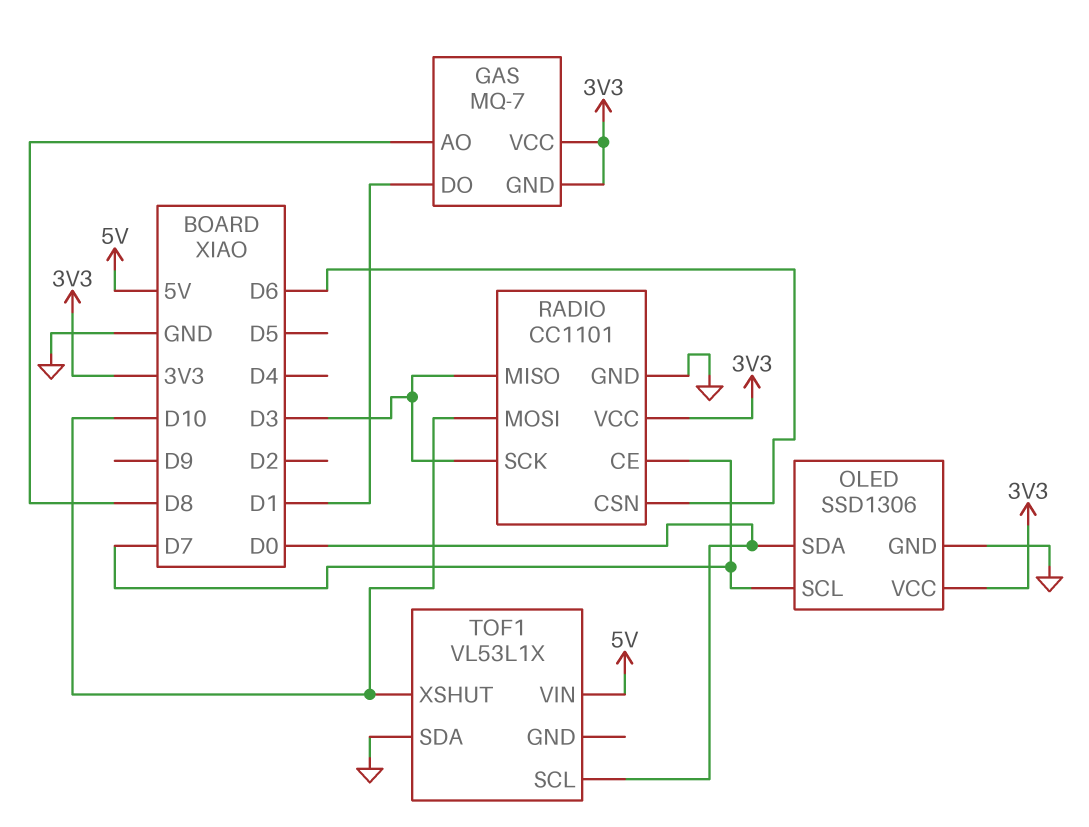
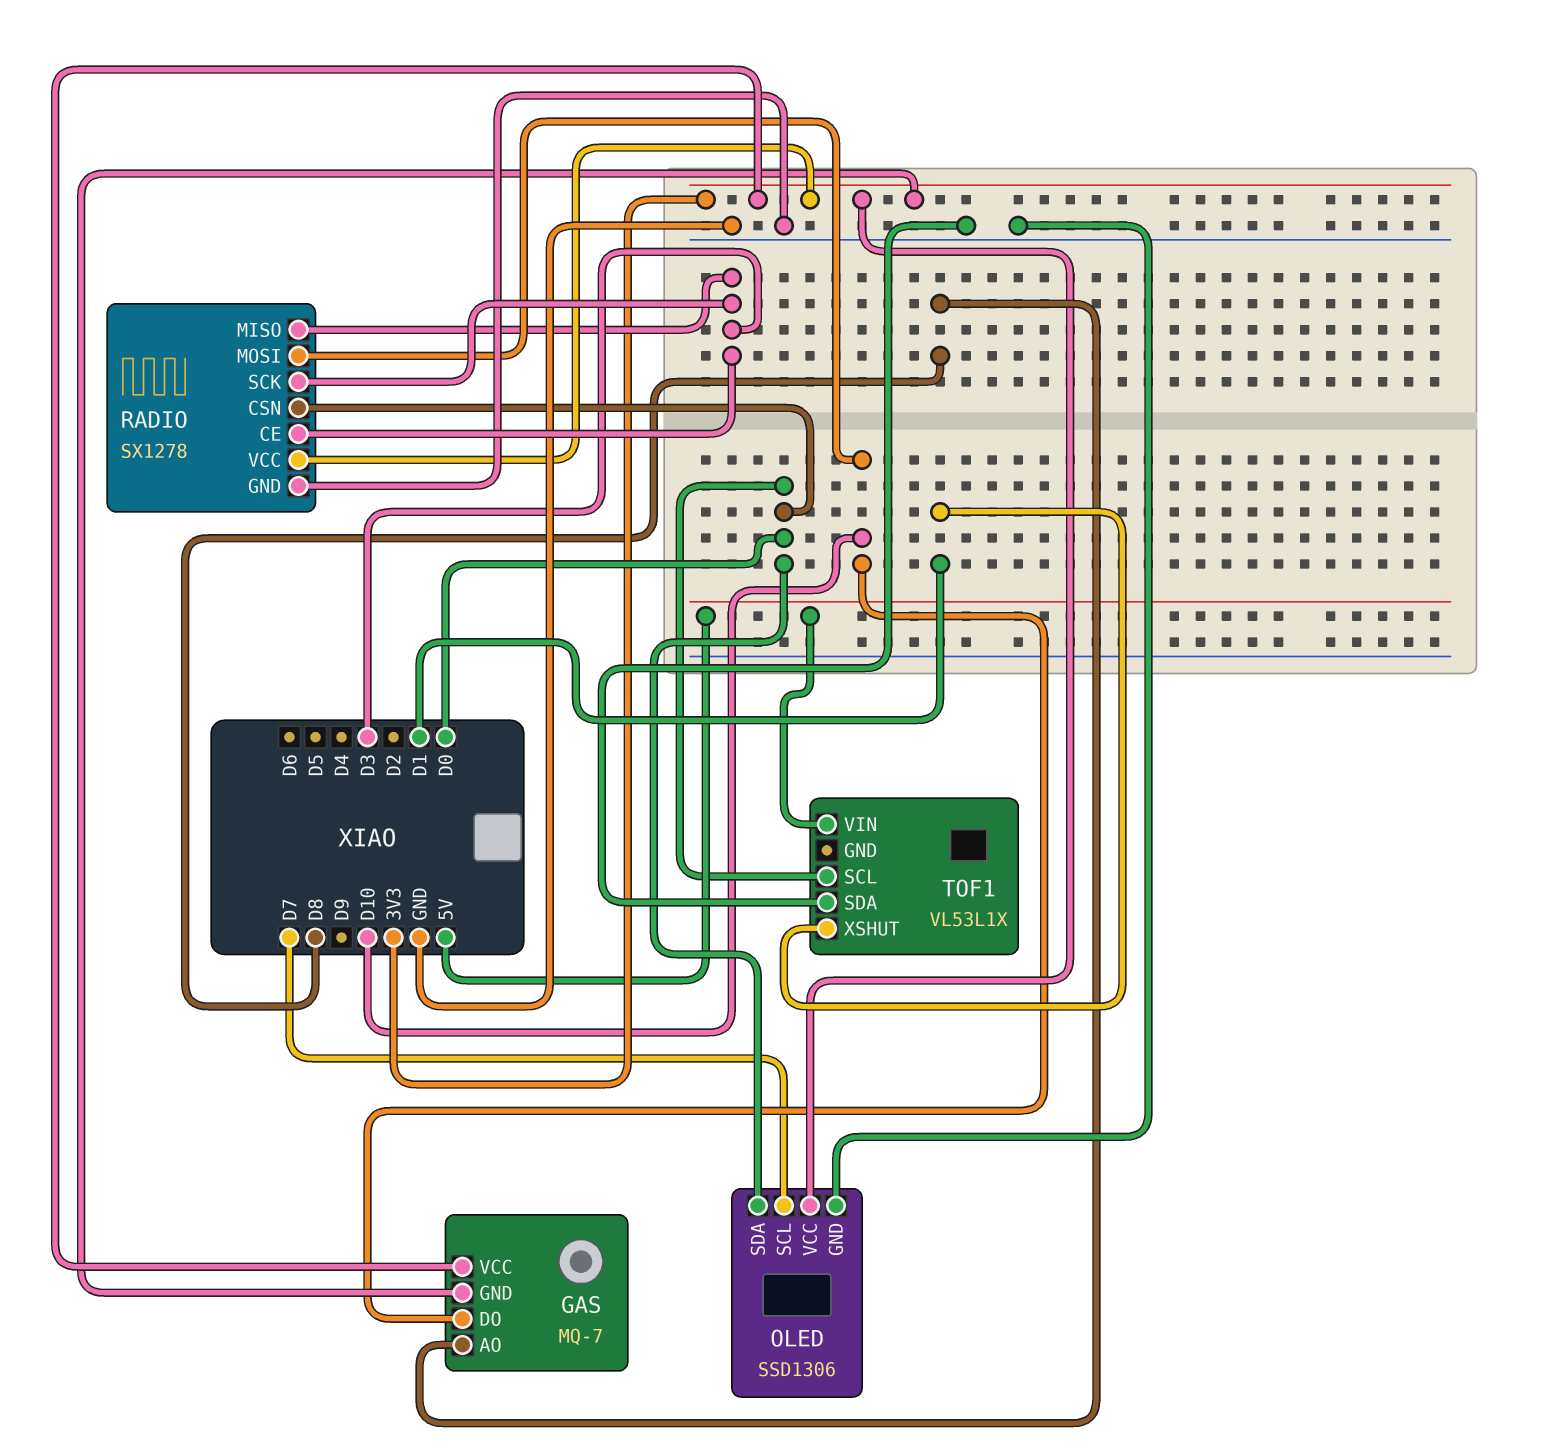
GAS pin DO: D1 -> D10
RADIO: CC1101 -> SX1278
RADIO pin CE: D7 -> D3
RADIO pin CSN: D6 -> D0
TOF1 pin XSHUT: D10 -> D1

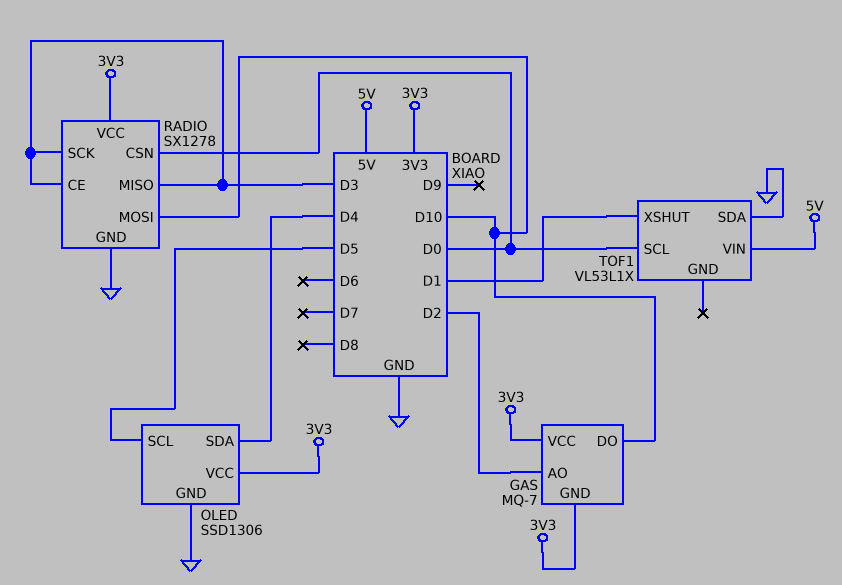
GAS pin AO: D8 -> D2
OLED pin SCL: D7 -> D5
OLED pin SDA: D0 -> D4

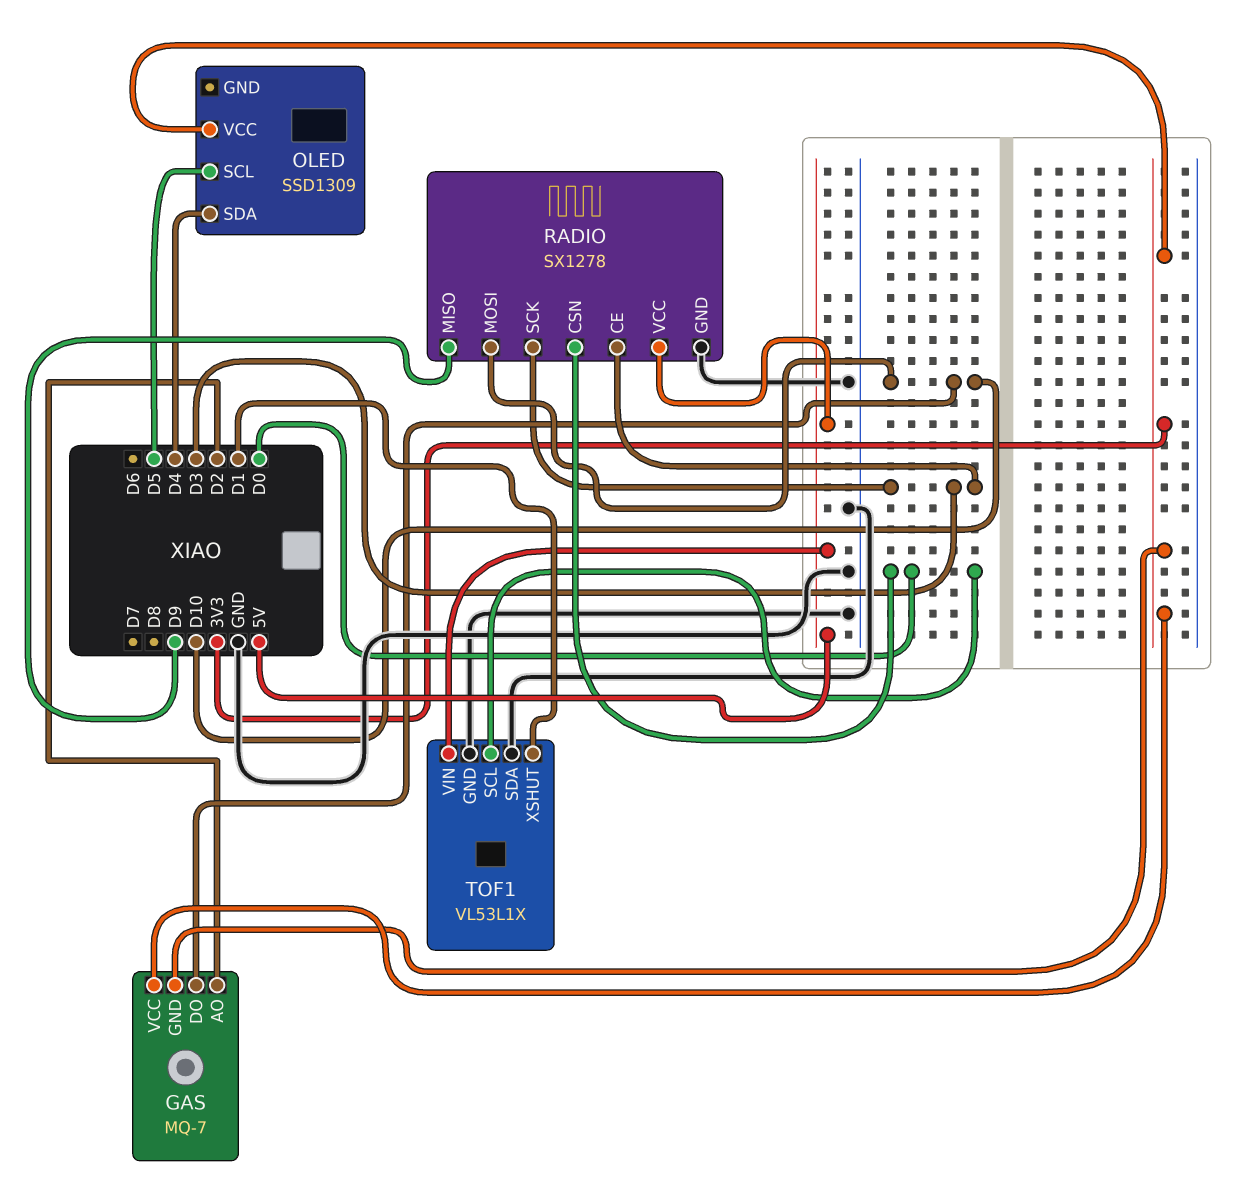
OLED: SSD1306 -> SSD1309
OLED pin GND: GND -> none
RADIO pin MISO: D3 -> D9
RADIO pin VCC: 3V3 -> 5V
TOF1 pin GND: none -> GND

